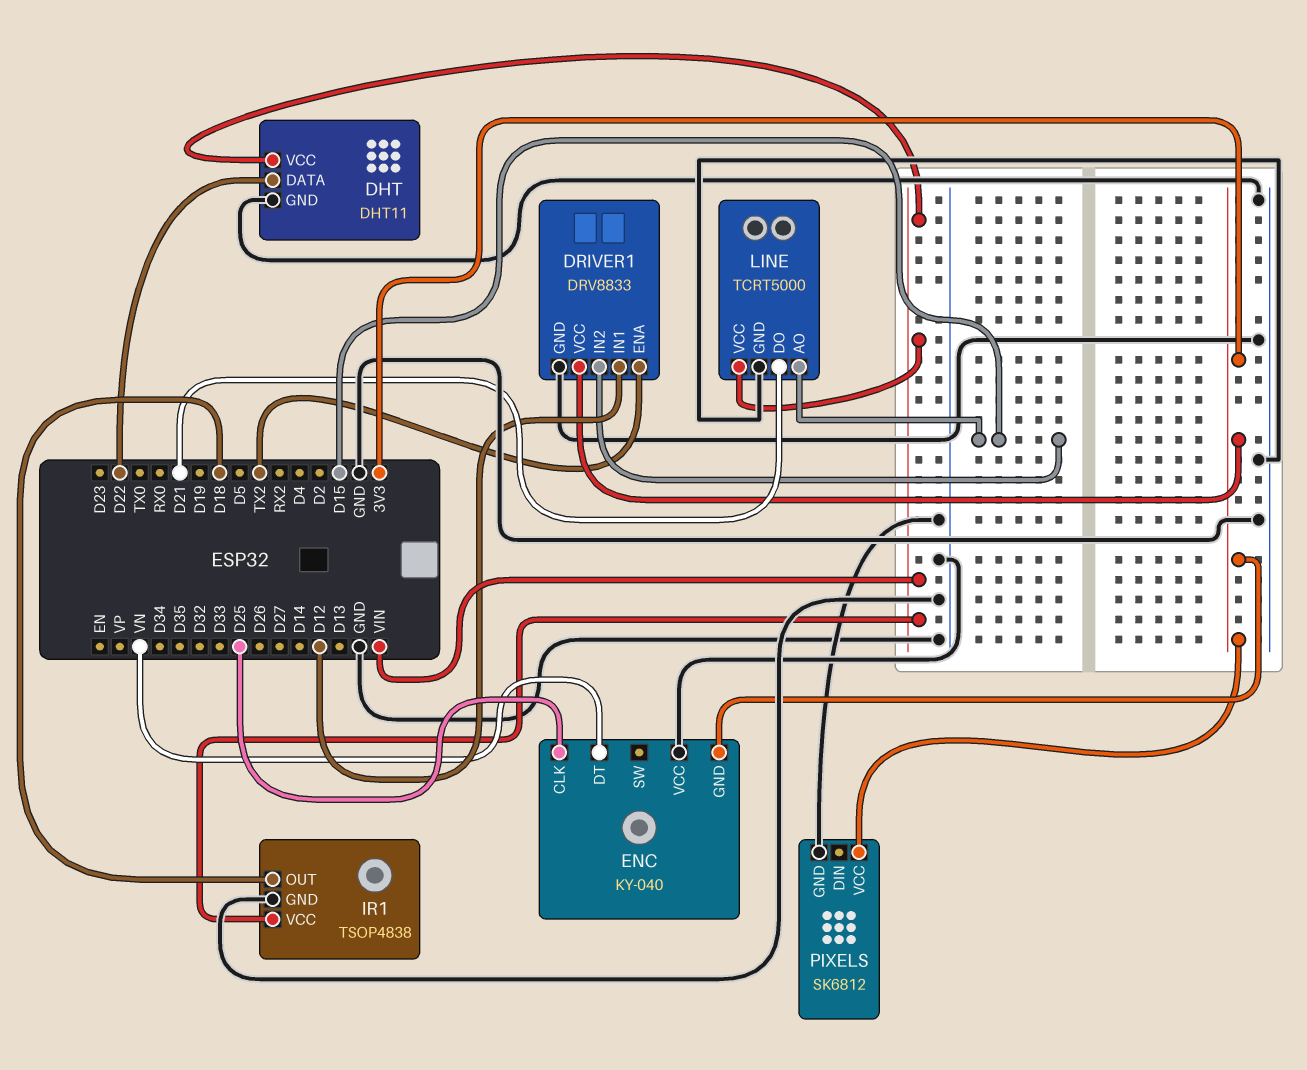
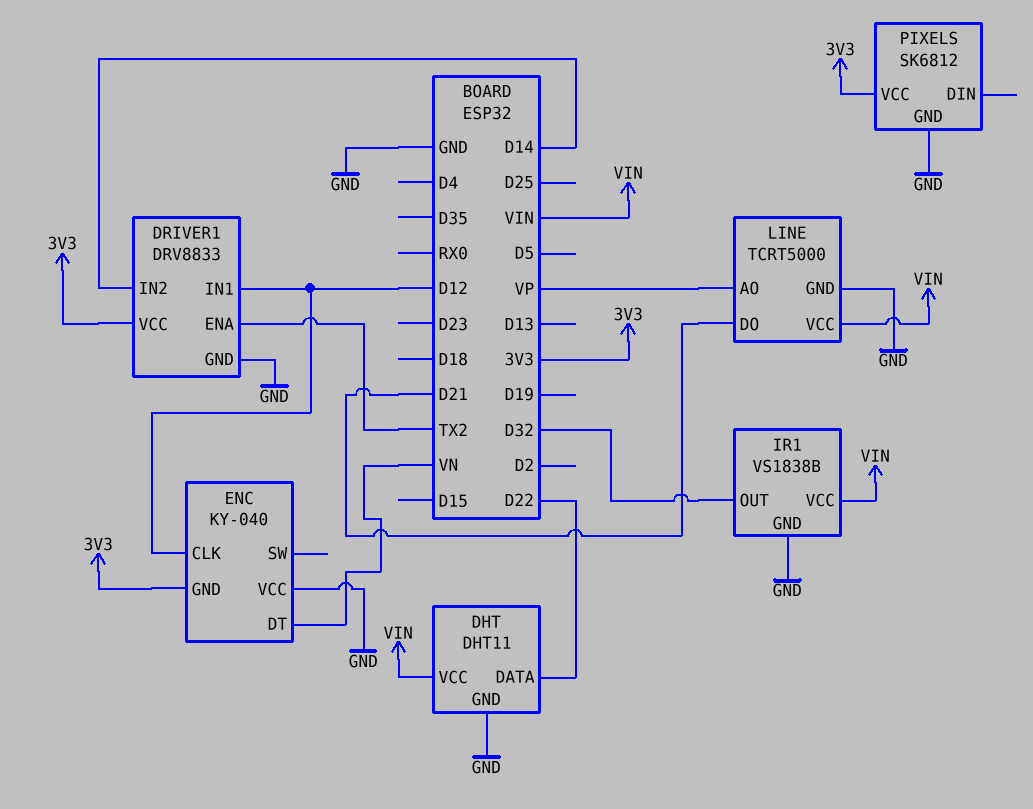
DRIVER1 pin IN2: D15 -> D14
ENC pin CLK: D25 -> D12
IR1: TSOP4838 -> VS1838B
IR1 pin OUT: D18 -> D32
LINE pin AO: D15 -> VP

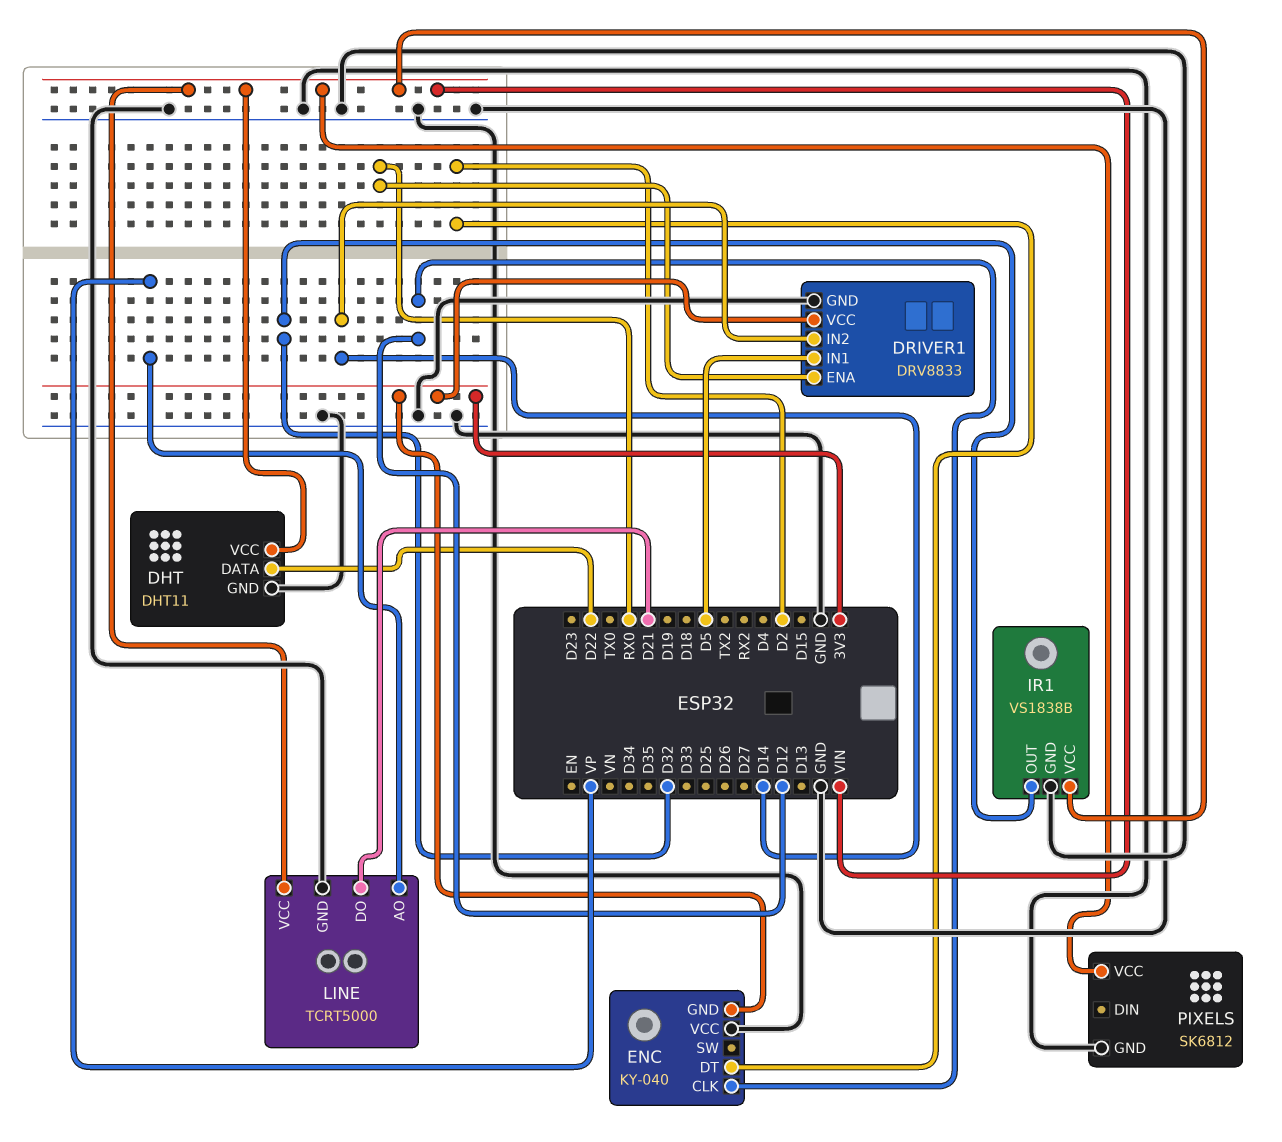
DRIVER1 pin ENA: TX2 -> RX0
DRIVER1 pin IN1: D12 -> D5
ENC pin DT: VN -> D2
PIXELS pin VCC: 3V3 -> VIN

